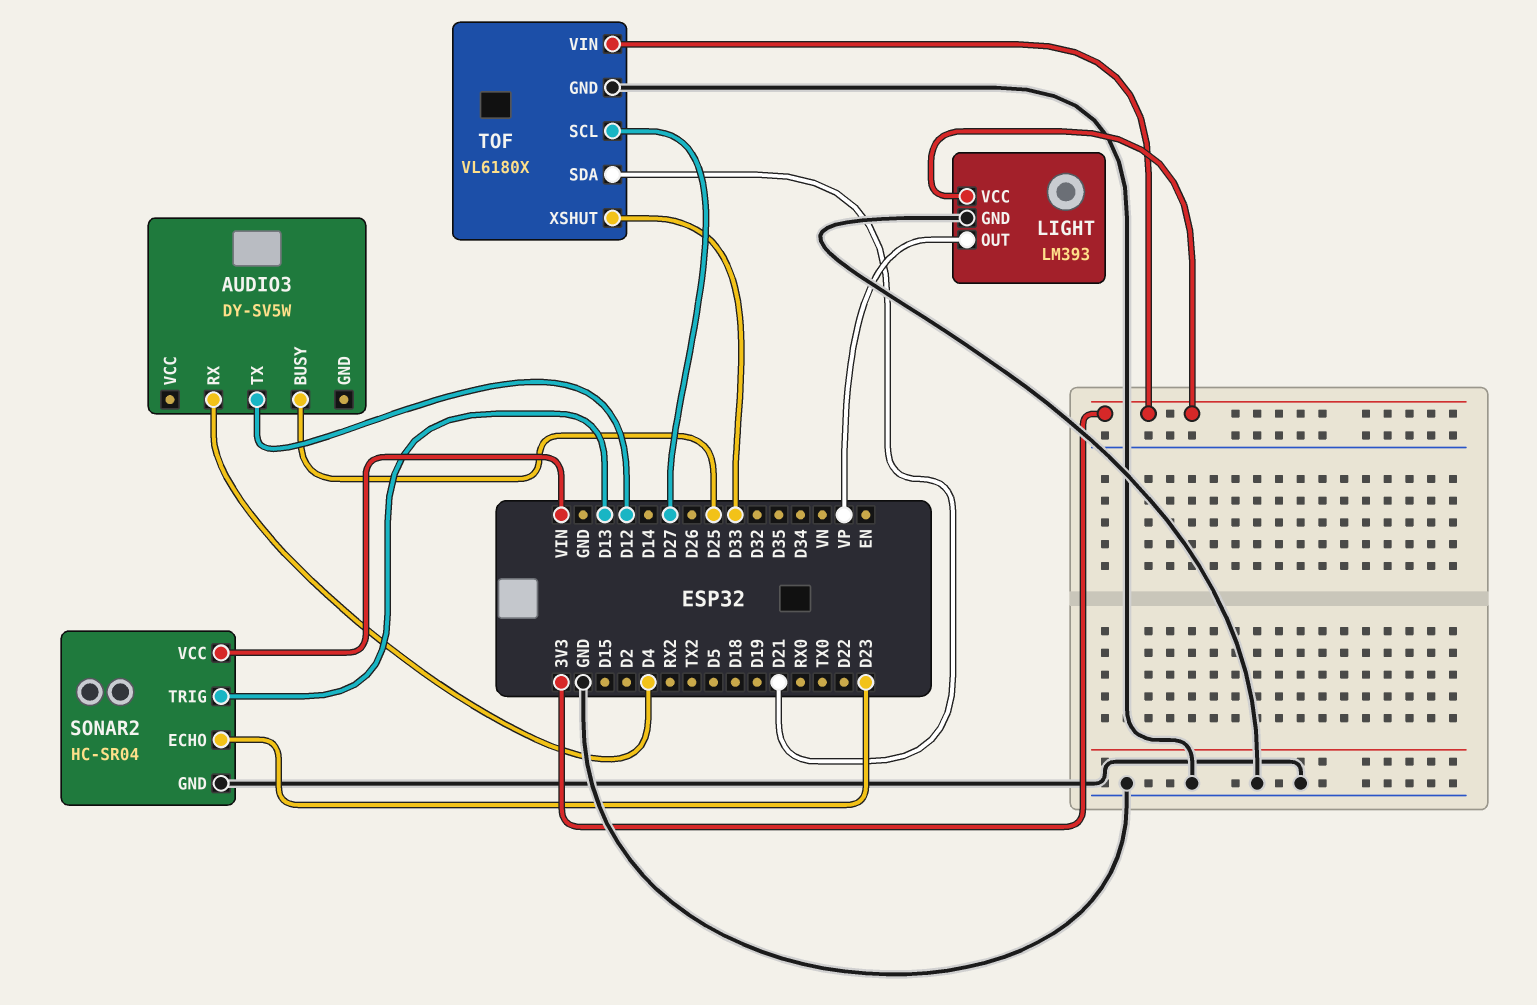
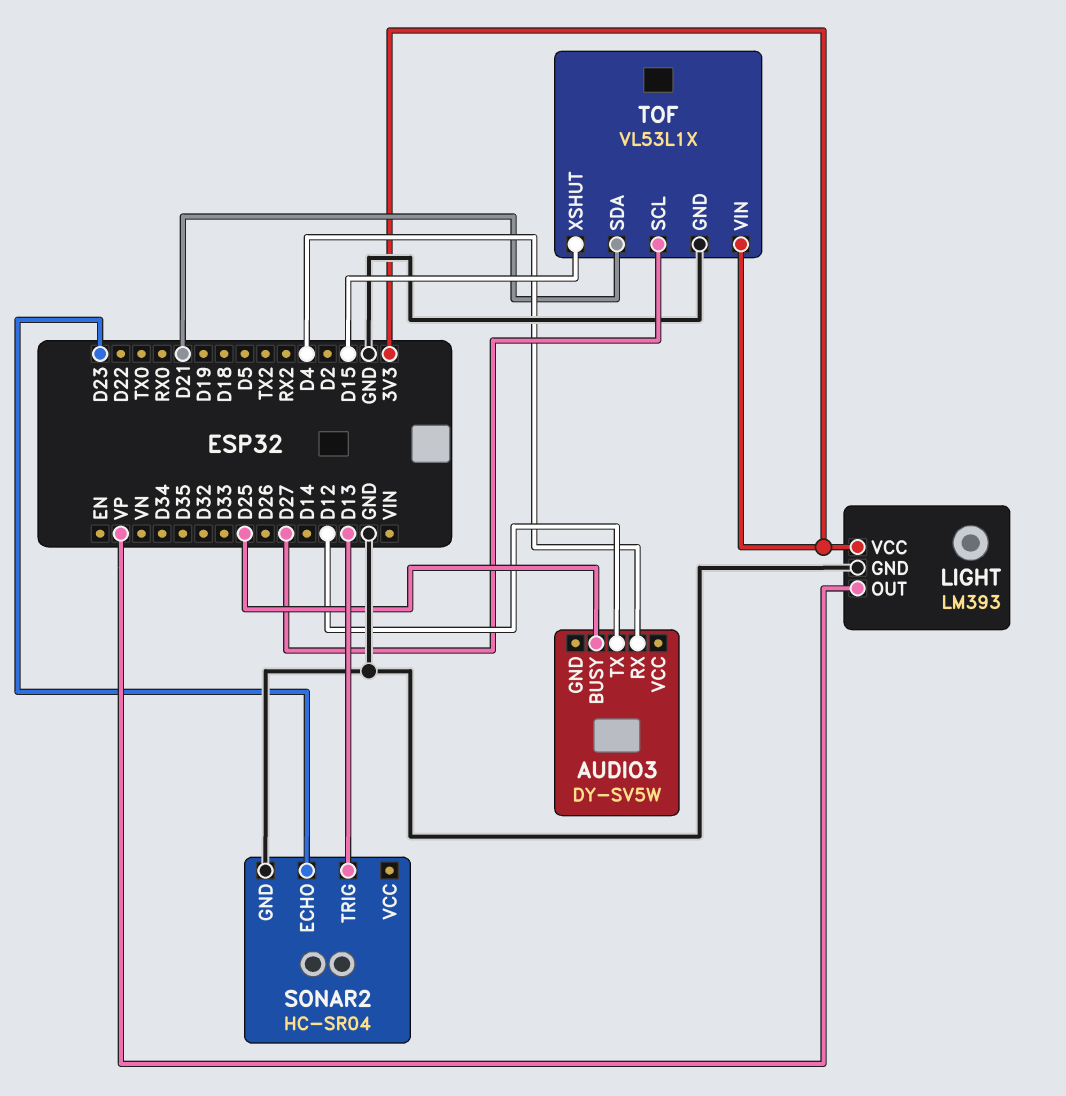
SONAR2 pin VCC: VIN -> none
TOF: VL6180X -> VL53L1X
TOF pin XSHUT: D33 -> D15

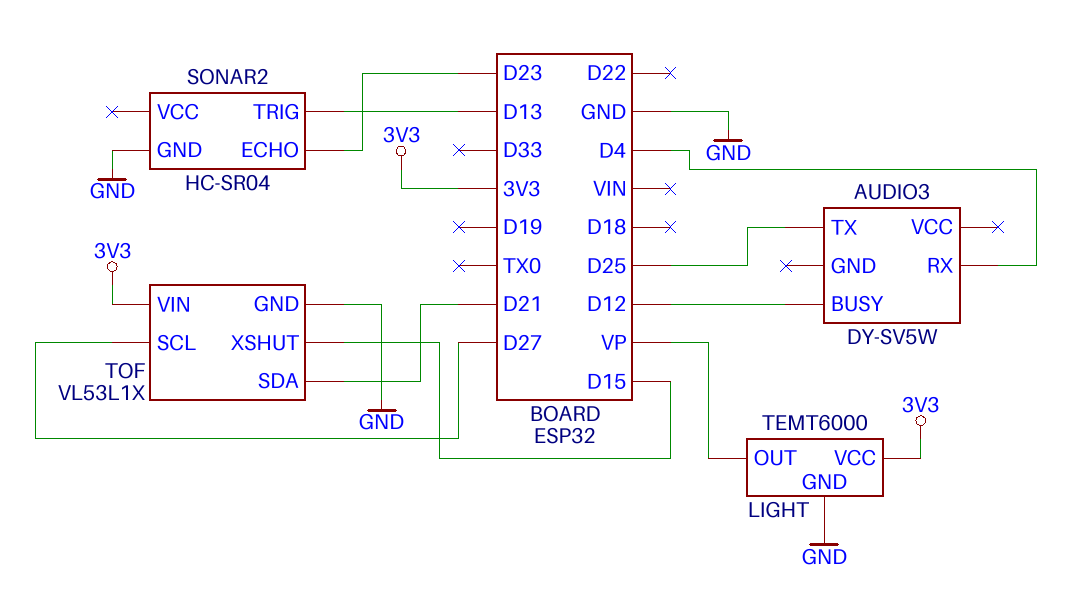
AUDIO3 pin BUSY: D25 -> D12
AUDIO3 pin TX: D12 -> D25
LIGHT: LM393 -> TEMT6000

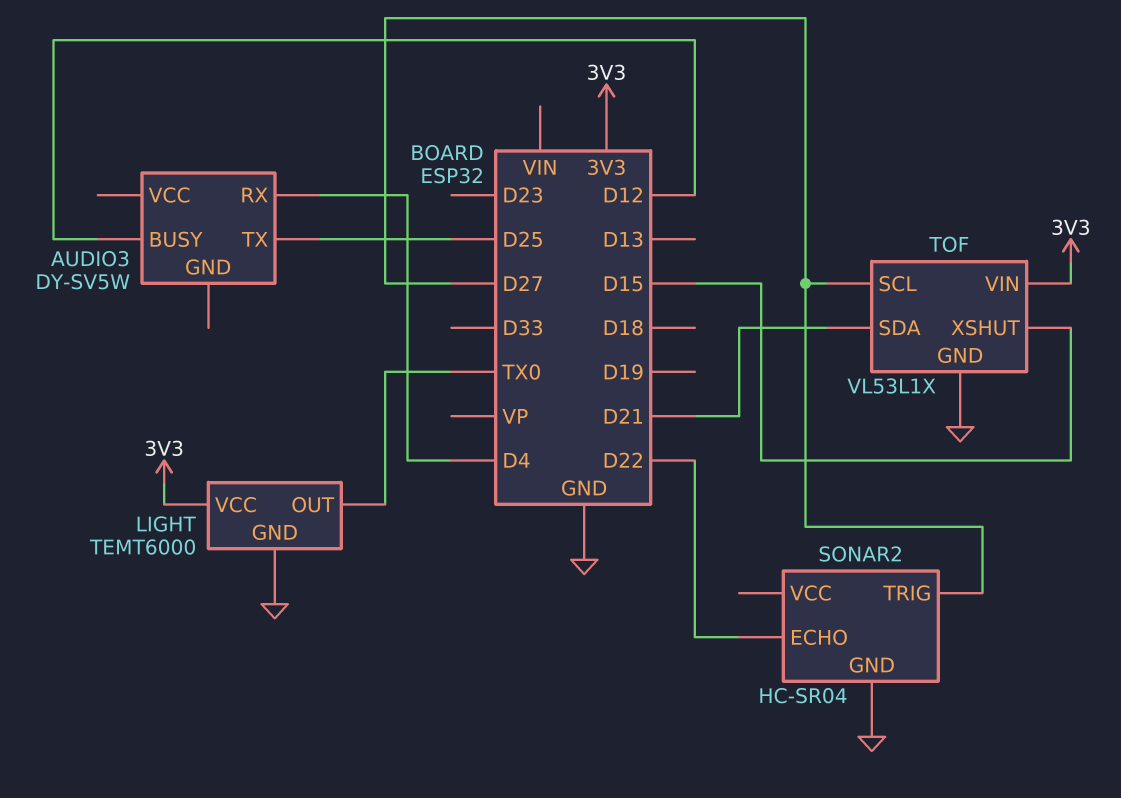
LIGHT pin OUT: VP -> TX0
SONAR2 pin ECHO: D23 -> D22
SONAR2 pin TRIG: D13 -> D27

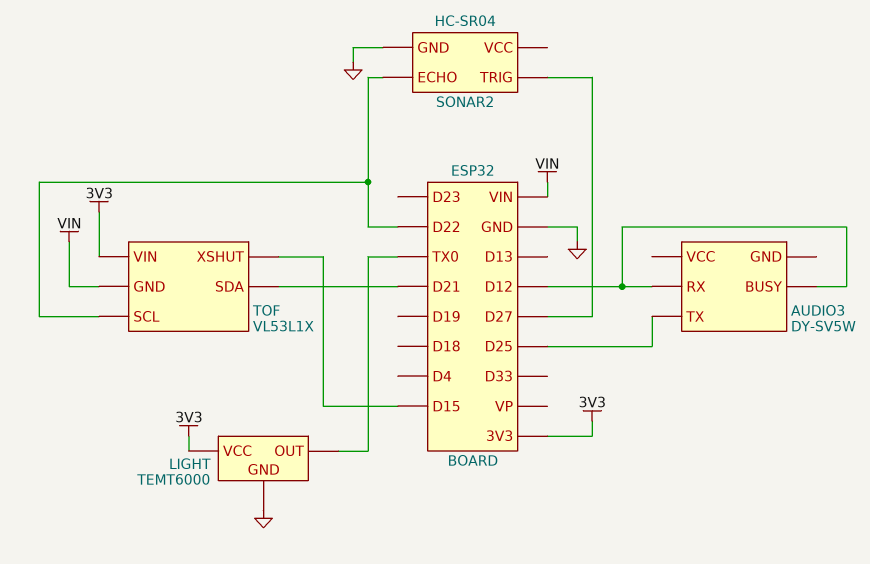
AUDIO3 pin RX: D4 -> D12
TOF pin GND: GND -> VIN
TOF pin SCL: D27 -> D22

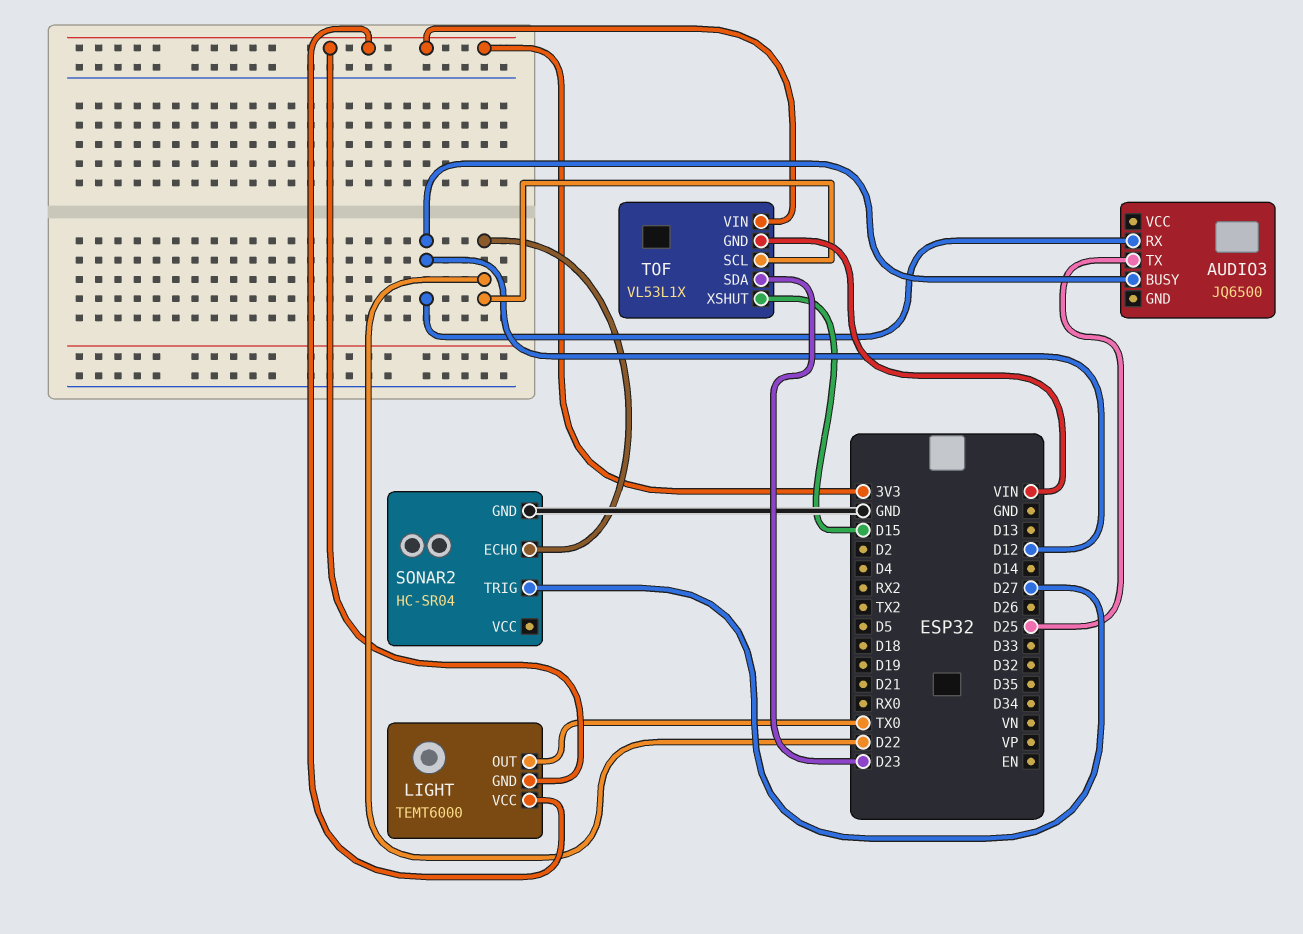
AUDIO3: DY-SV5W -> JQ6500
LIGHT pin GND: GND -> 3V3
TOF pin SDA: D21 -> D23

